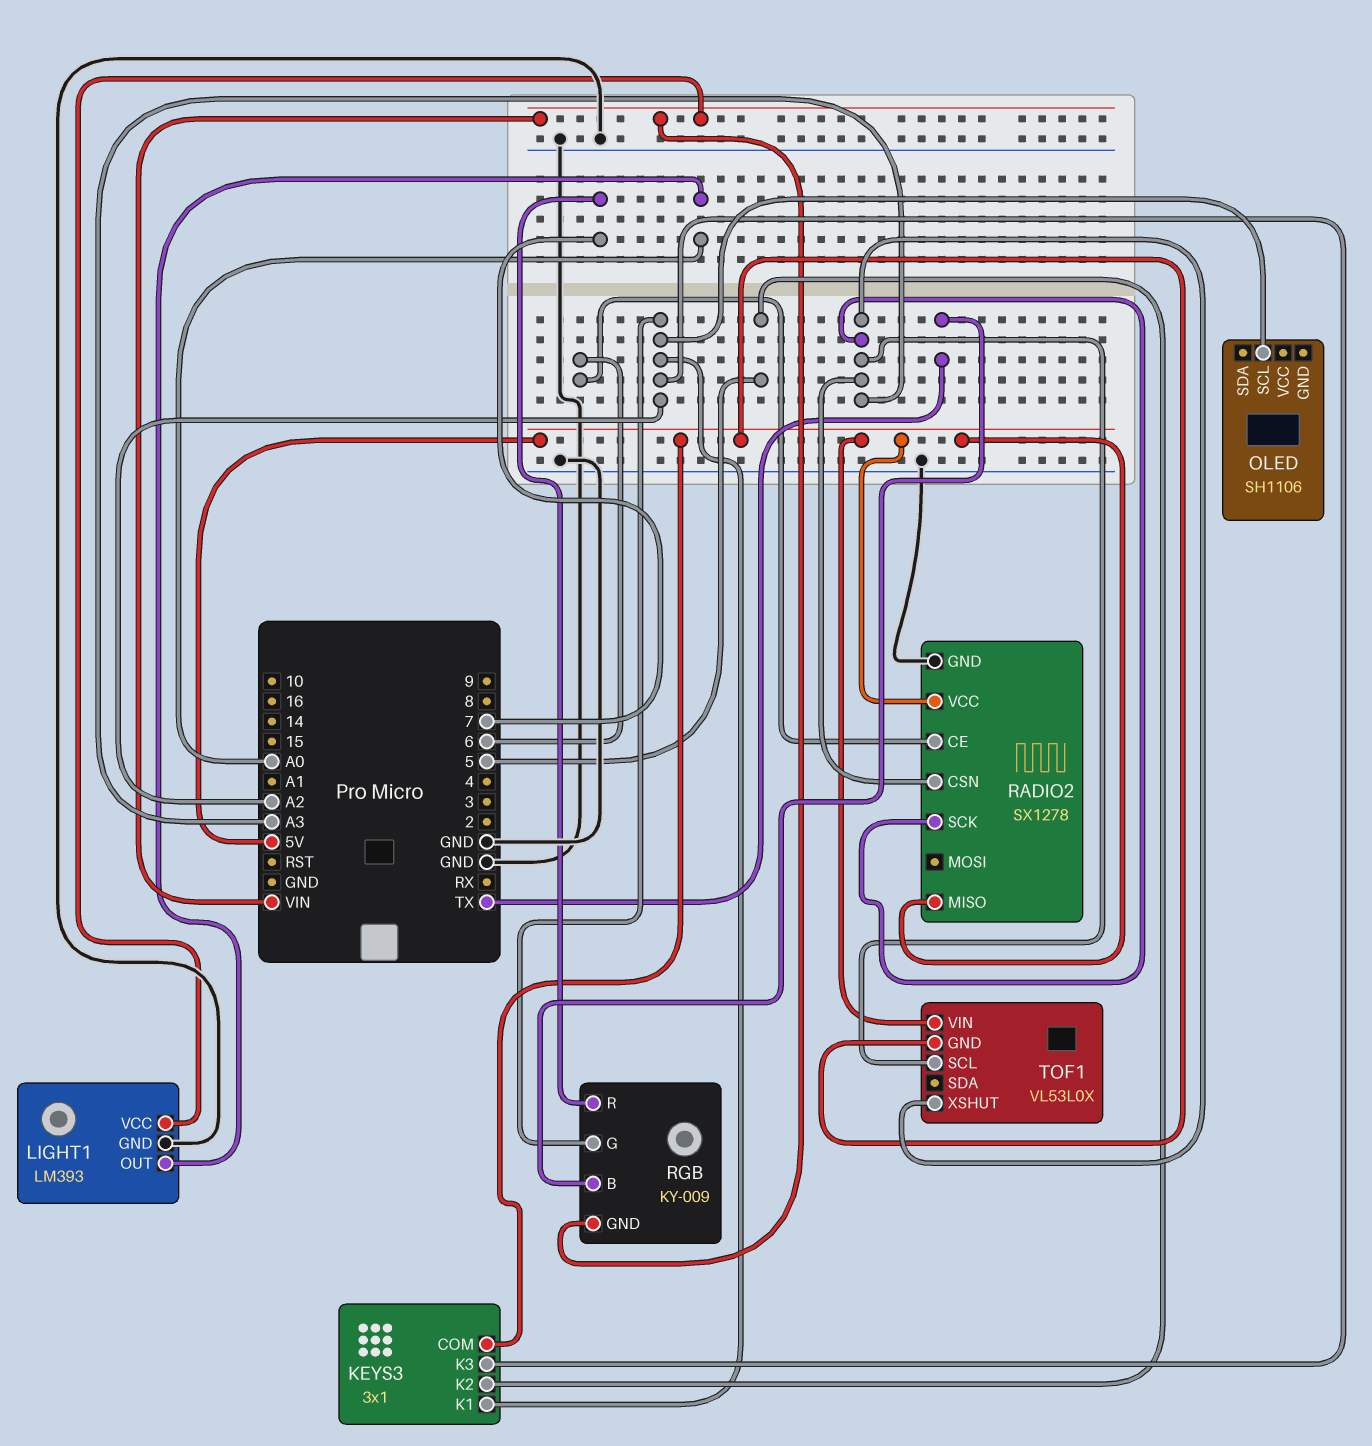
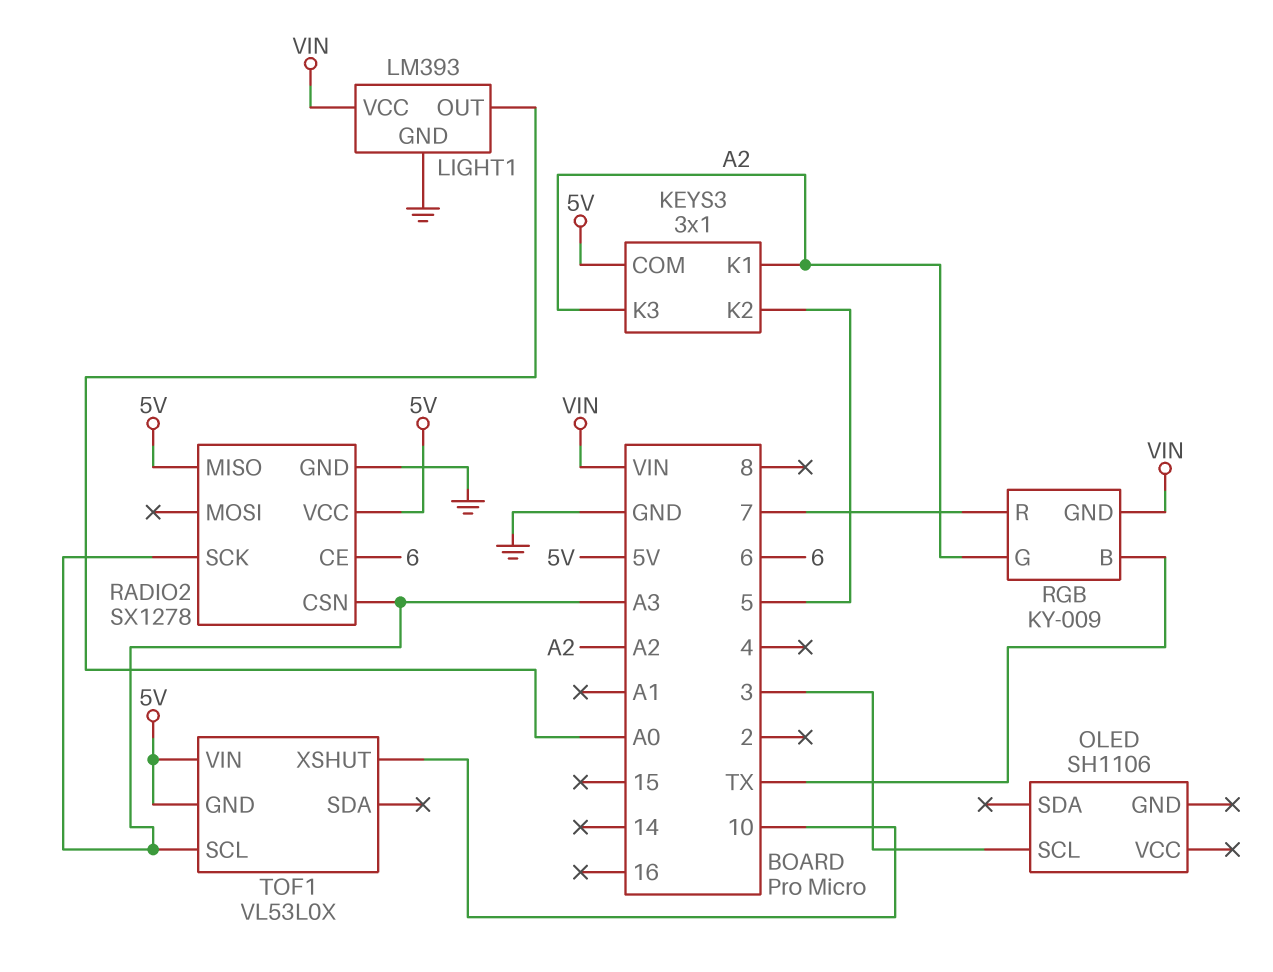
OLED pin SCL: A2 -> 3
TOF1 pin XSHUT: A3 -> 10

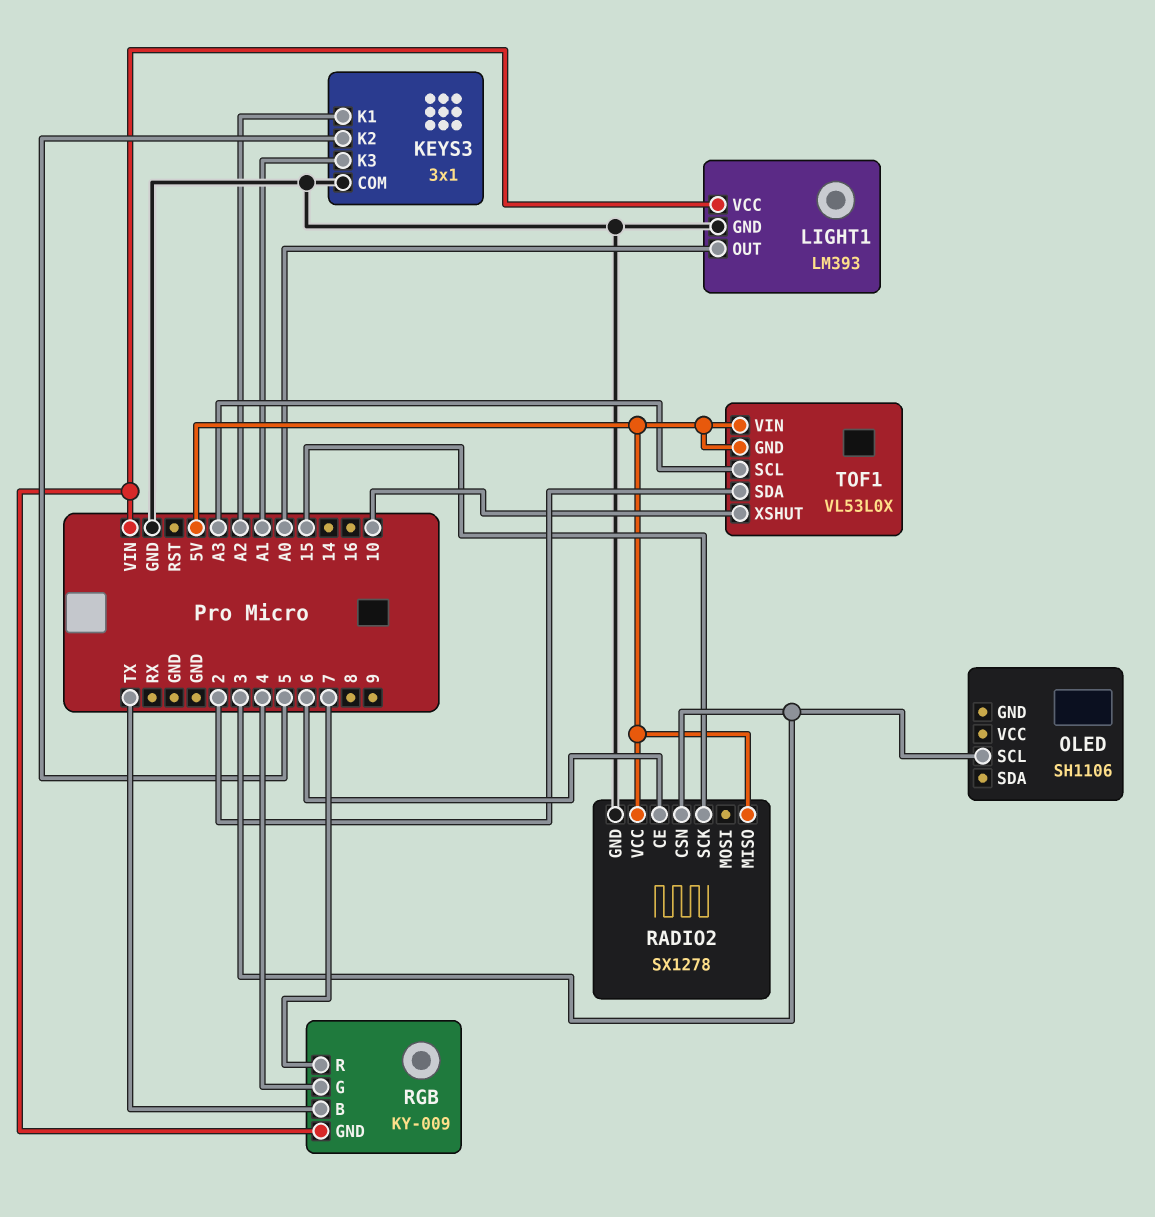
KEYS3 pin COM: 5V -> GND
KEYS3 pin K3: A2 -> A1
RADIO2 pin CSN: A3 -> 3
RADIO2 pin SCK: A3 -> 15
RGB pin G: A2 -> 4
TOF1 pin SDA: none -> 2

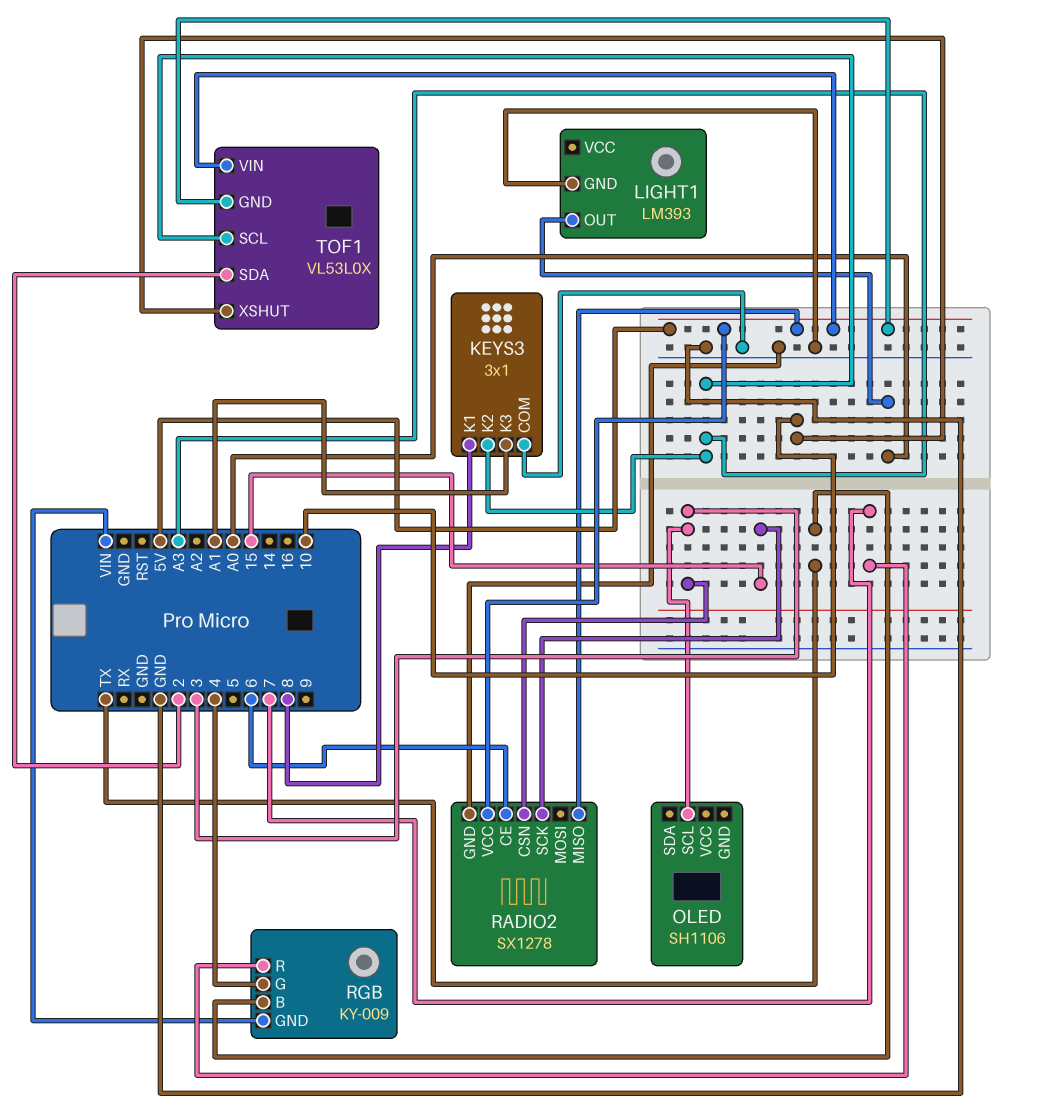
KEYS3 pin K1: A2 -> 8
KEYS3 pin K2: 5 -> A3
LIGHT1 pin VCC: VIN -> none

